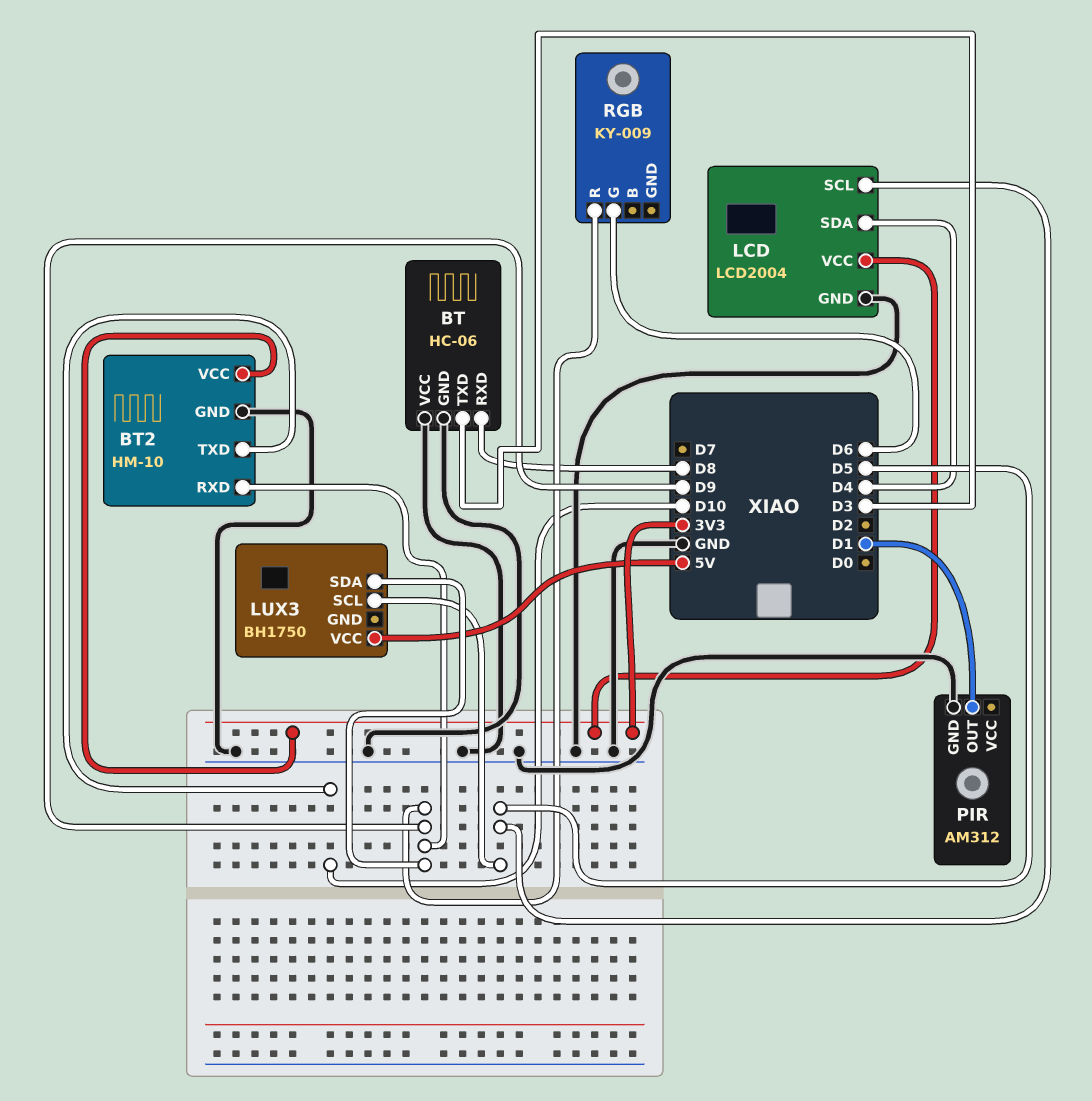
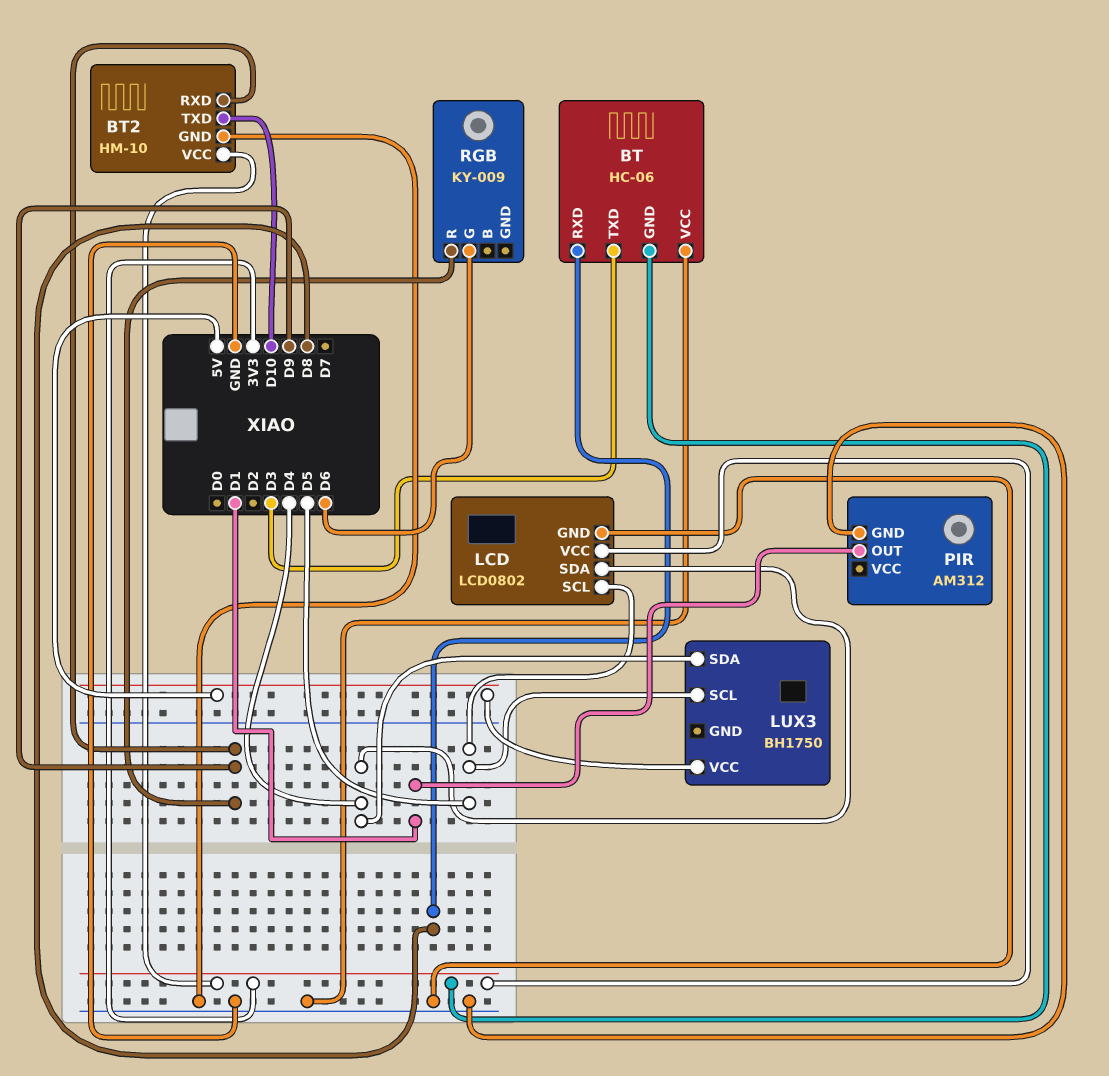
BT pin GND: GND -> 3V3
LCD: LCD2004 -> LCD0802
LUX3 pin SDA: D9 -> D4

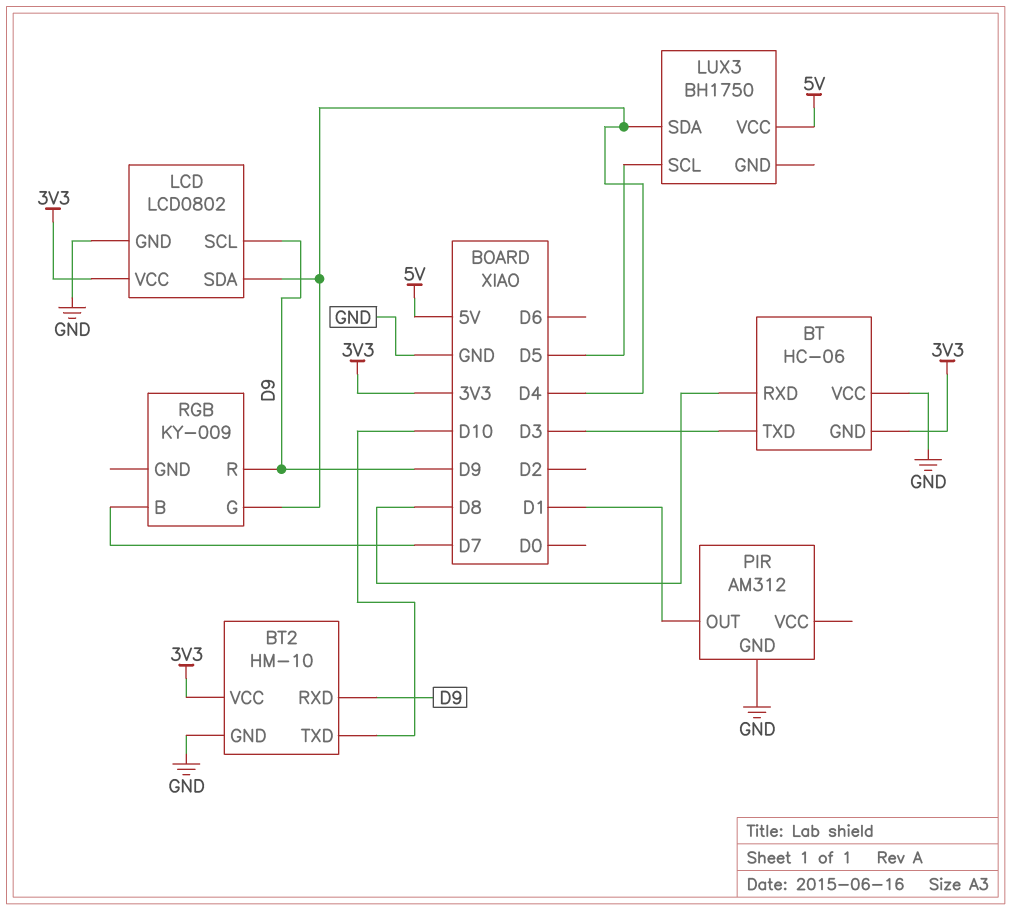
LCD pin SCL: D5 -> D9
RGB pin B: none -> D7
RGB pin G: D6 -> D4

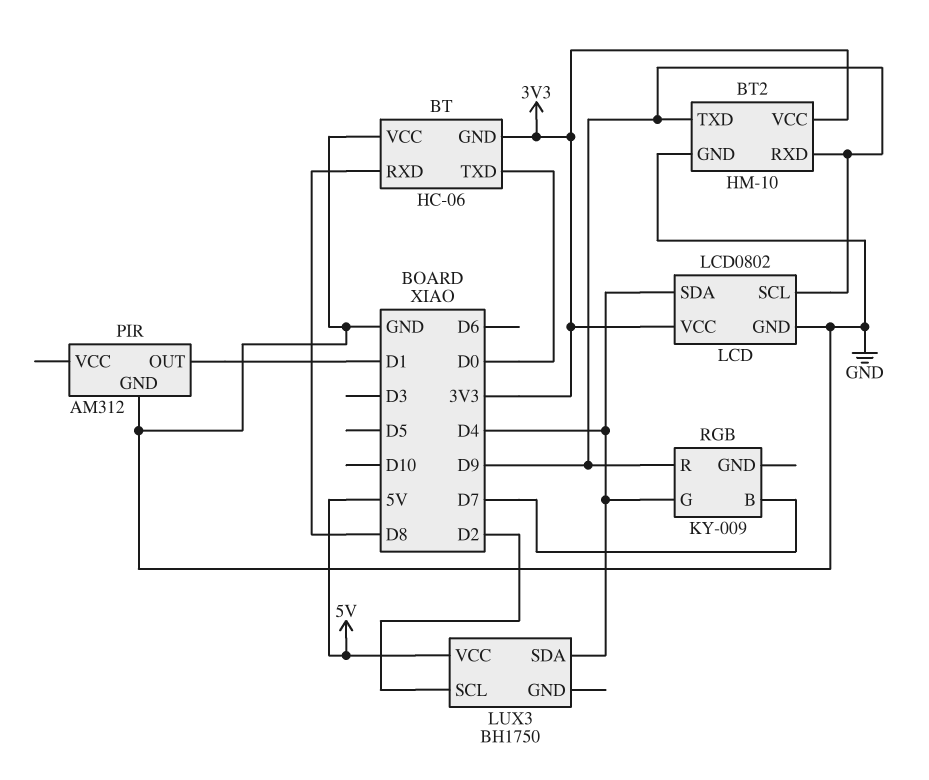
BT pin TXD: D3 -> D0
BT2 pin TXD: D10 -> D9
LUX3 pin SCL: D5 -> D2

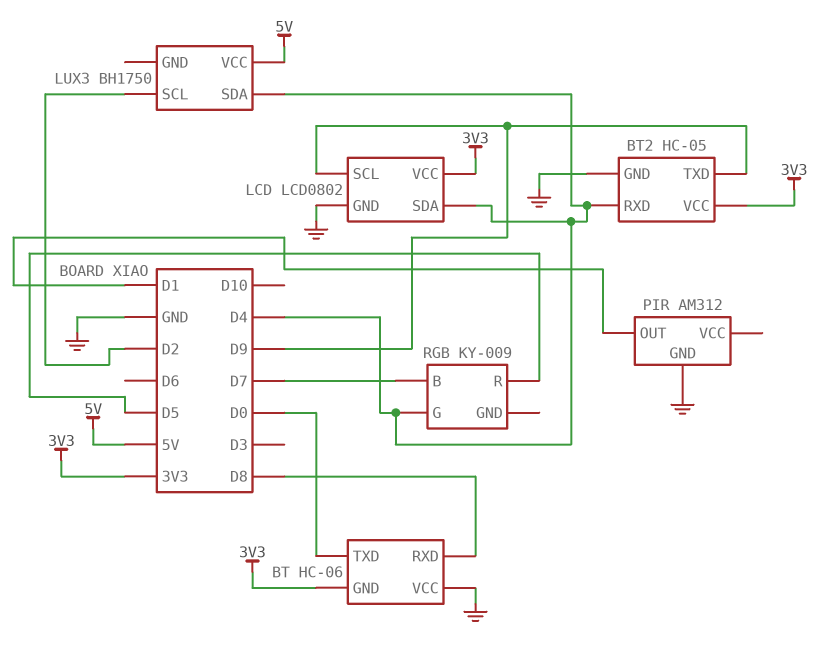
BT2: HM-10 -> HC-05
BT2 pin RXD: D9 -> D4
RGB pin R: D9 -> D5

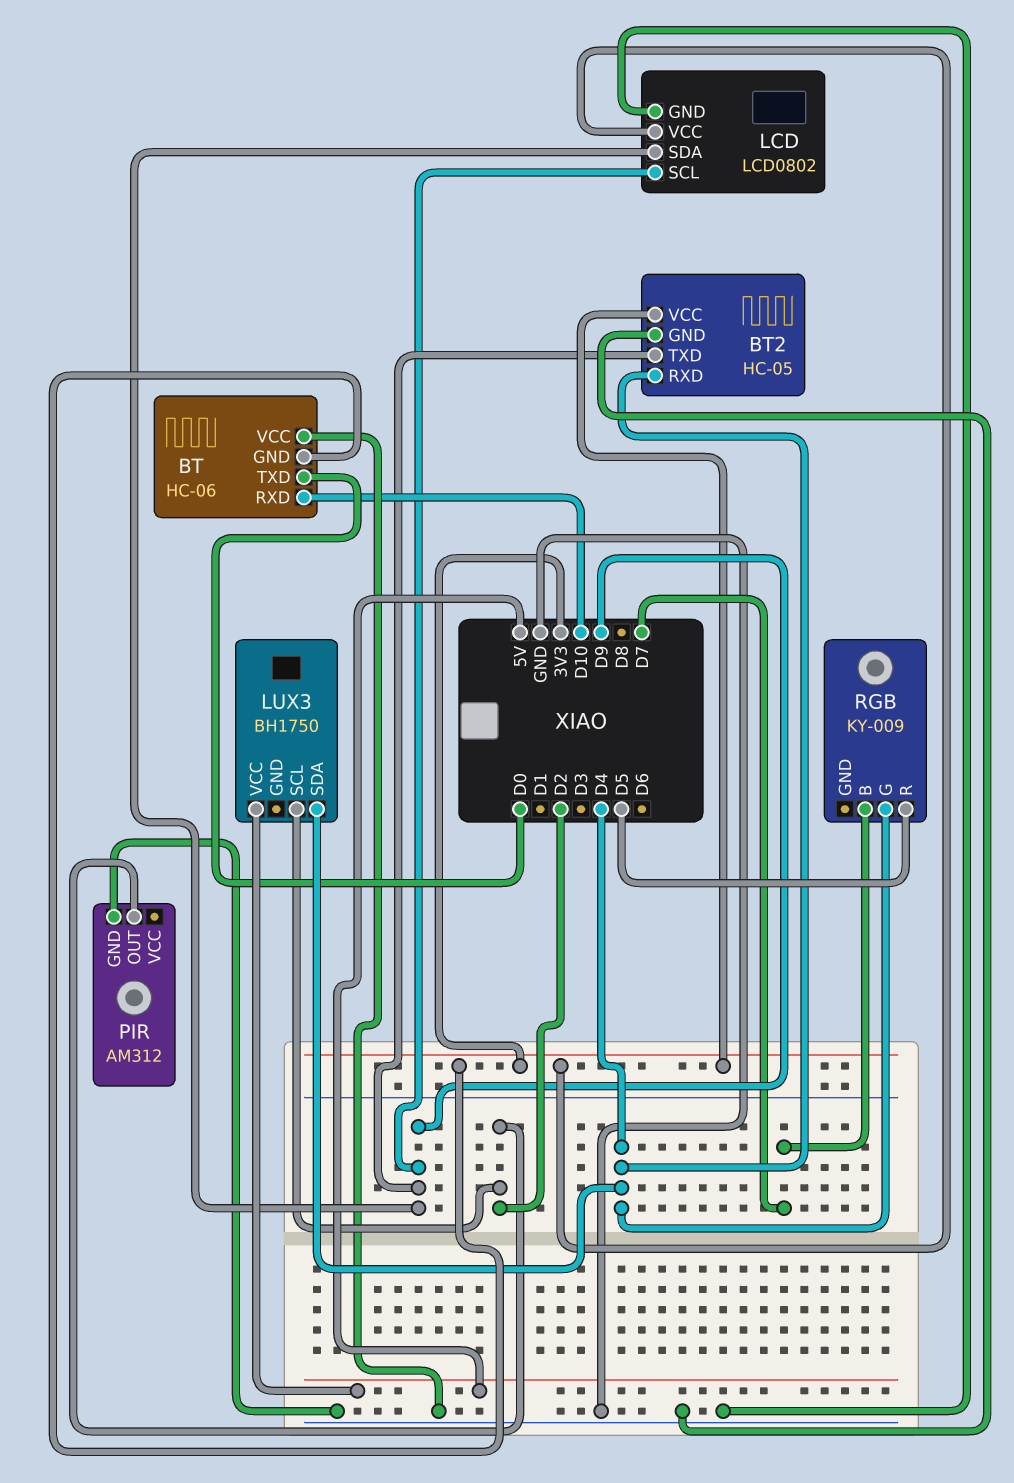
BT pin RXD: D8 -> D10
LCD pin SDA: D4 -> D9
PIR pin OUT: D1 -> D2

